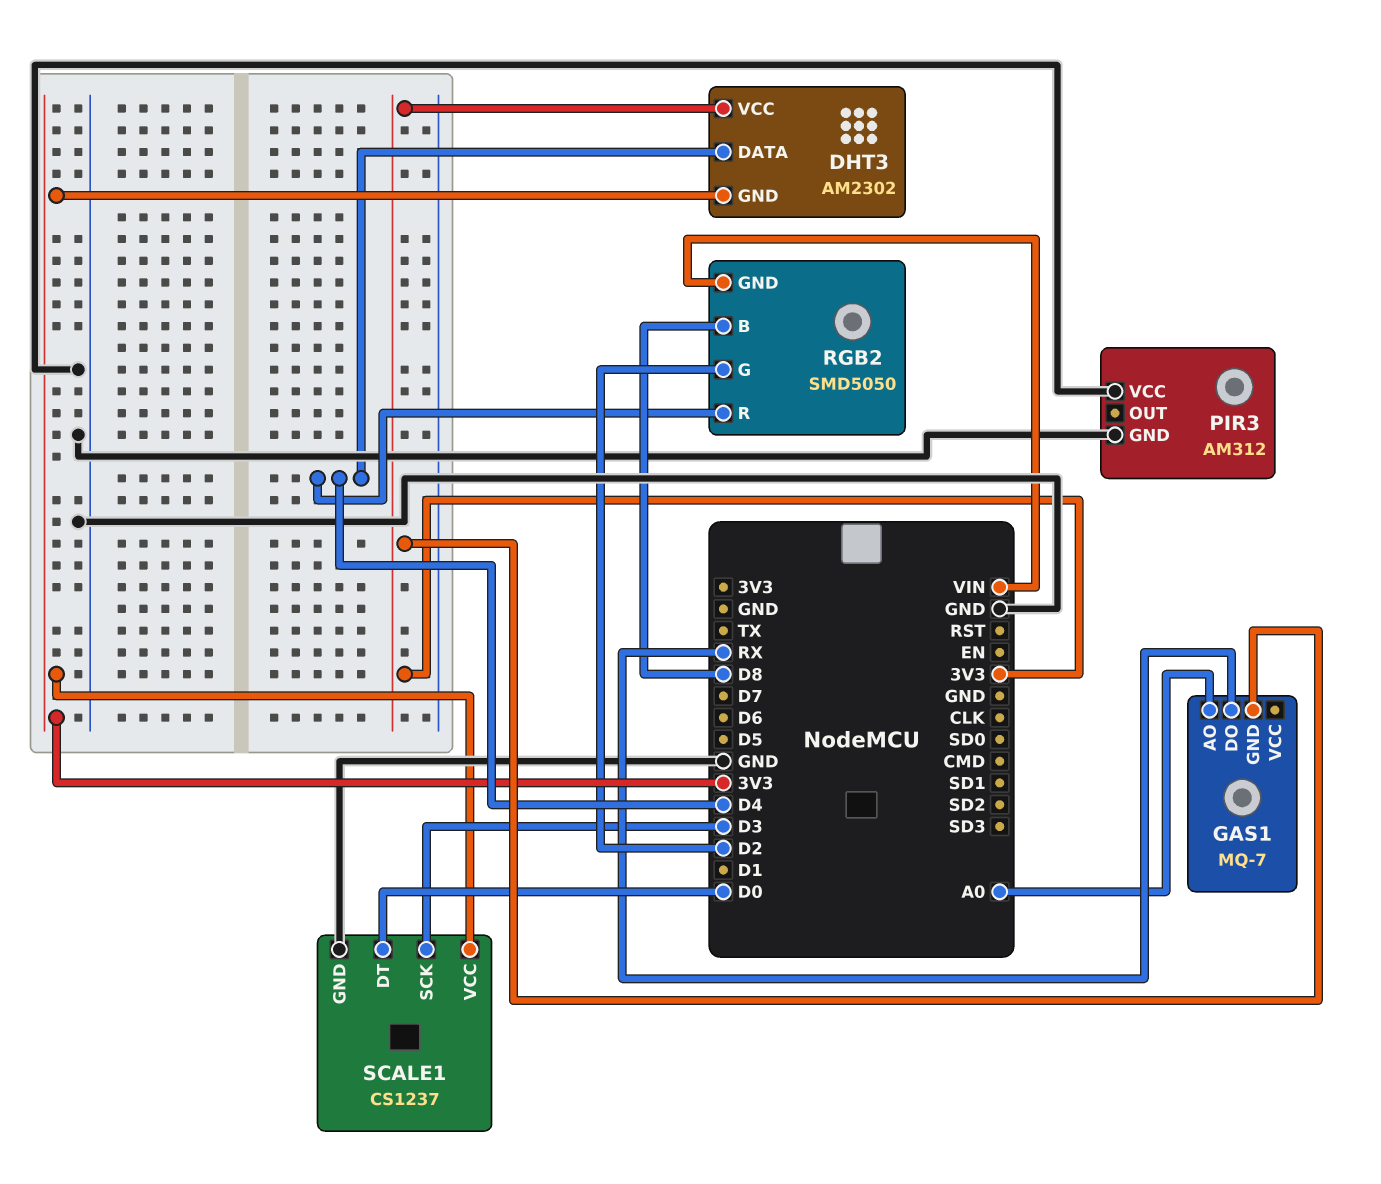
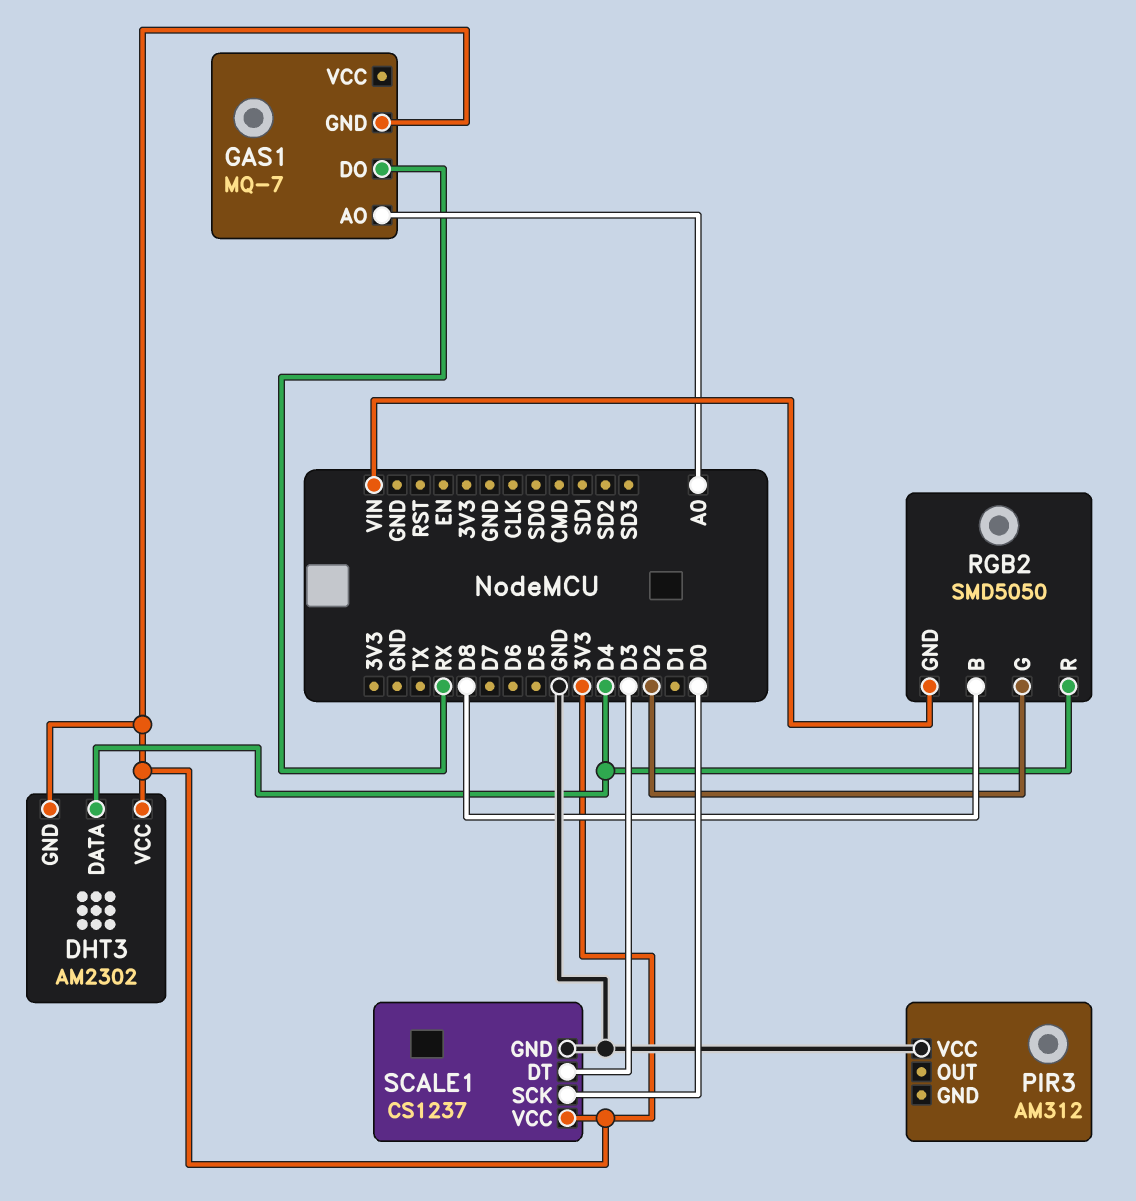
PIR3 pin GND: GND -> none
SCALE1 pin DT: D0 -> D3
SCALE1 pin SCK: D3 -> D0

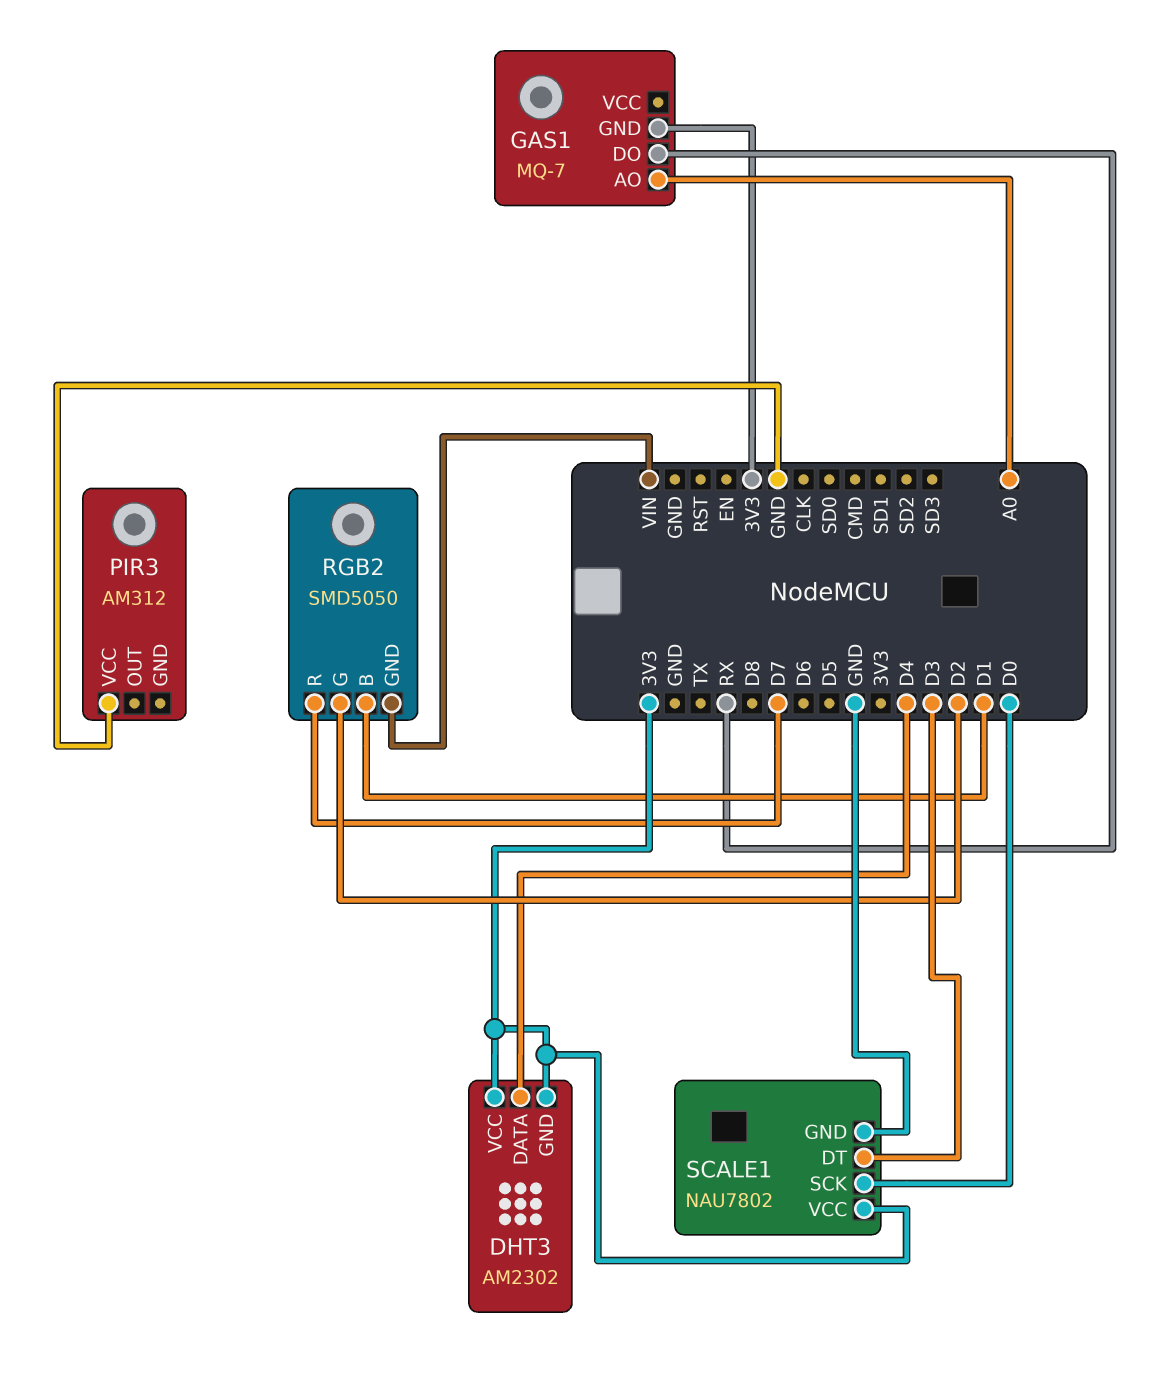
RGB2 pin B: D8 -> D1
RGB2 pin R: D4 -> D7
SCALE1: CS1237 -> NAU7802

